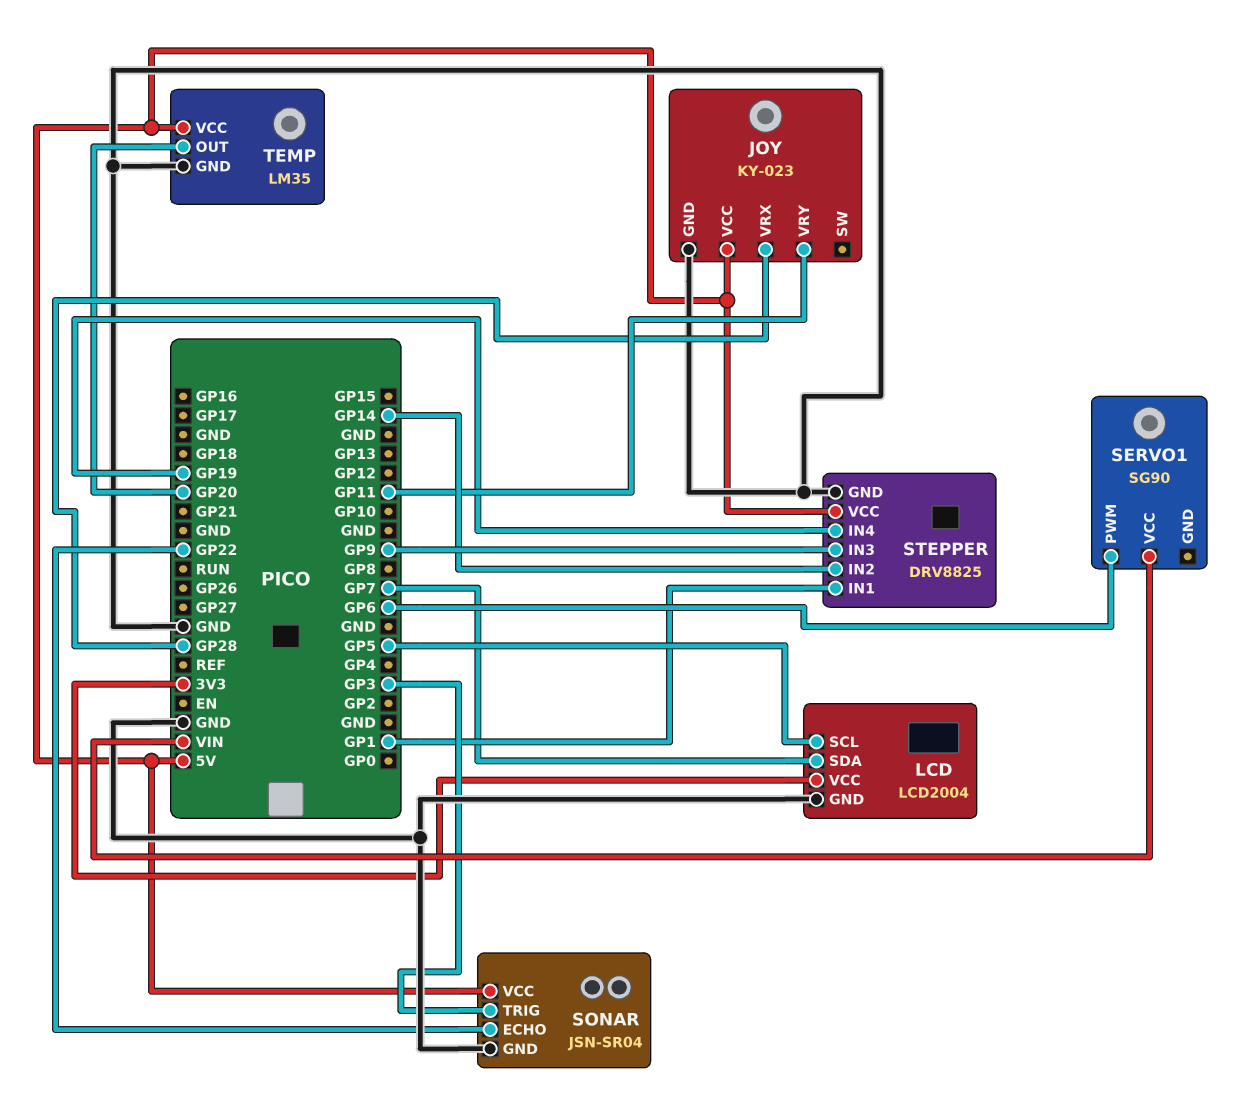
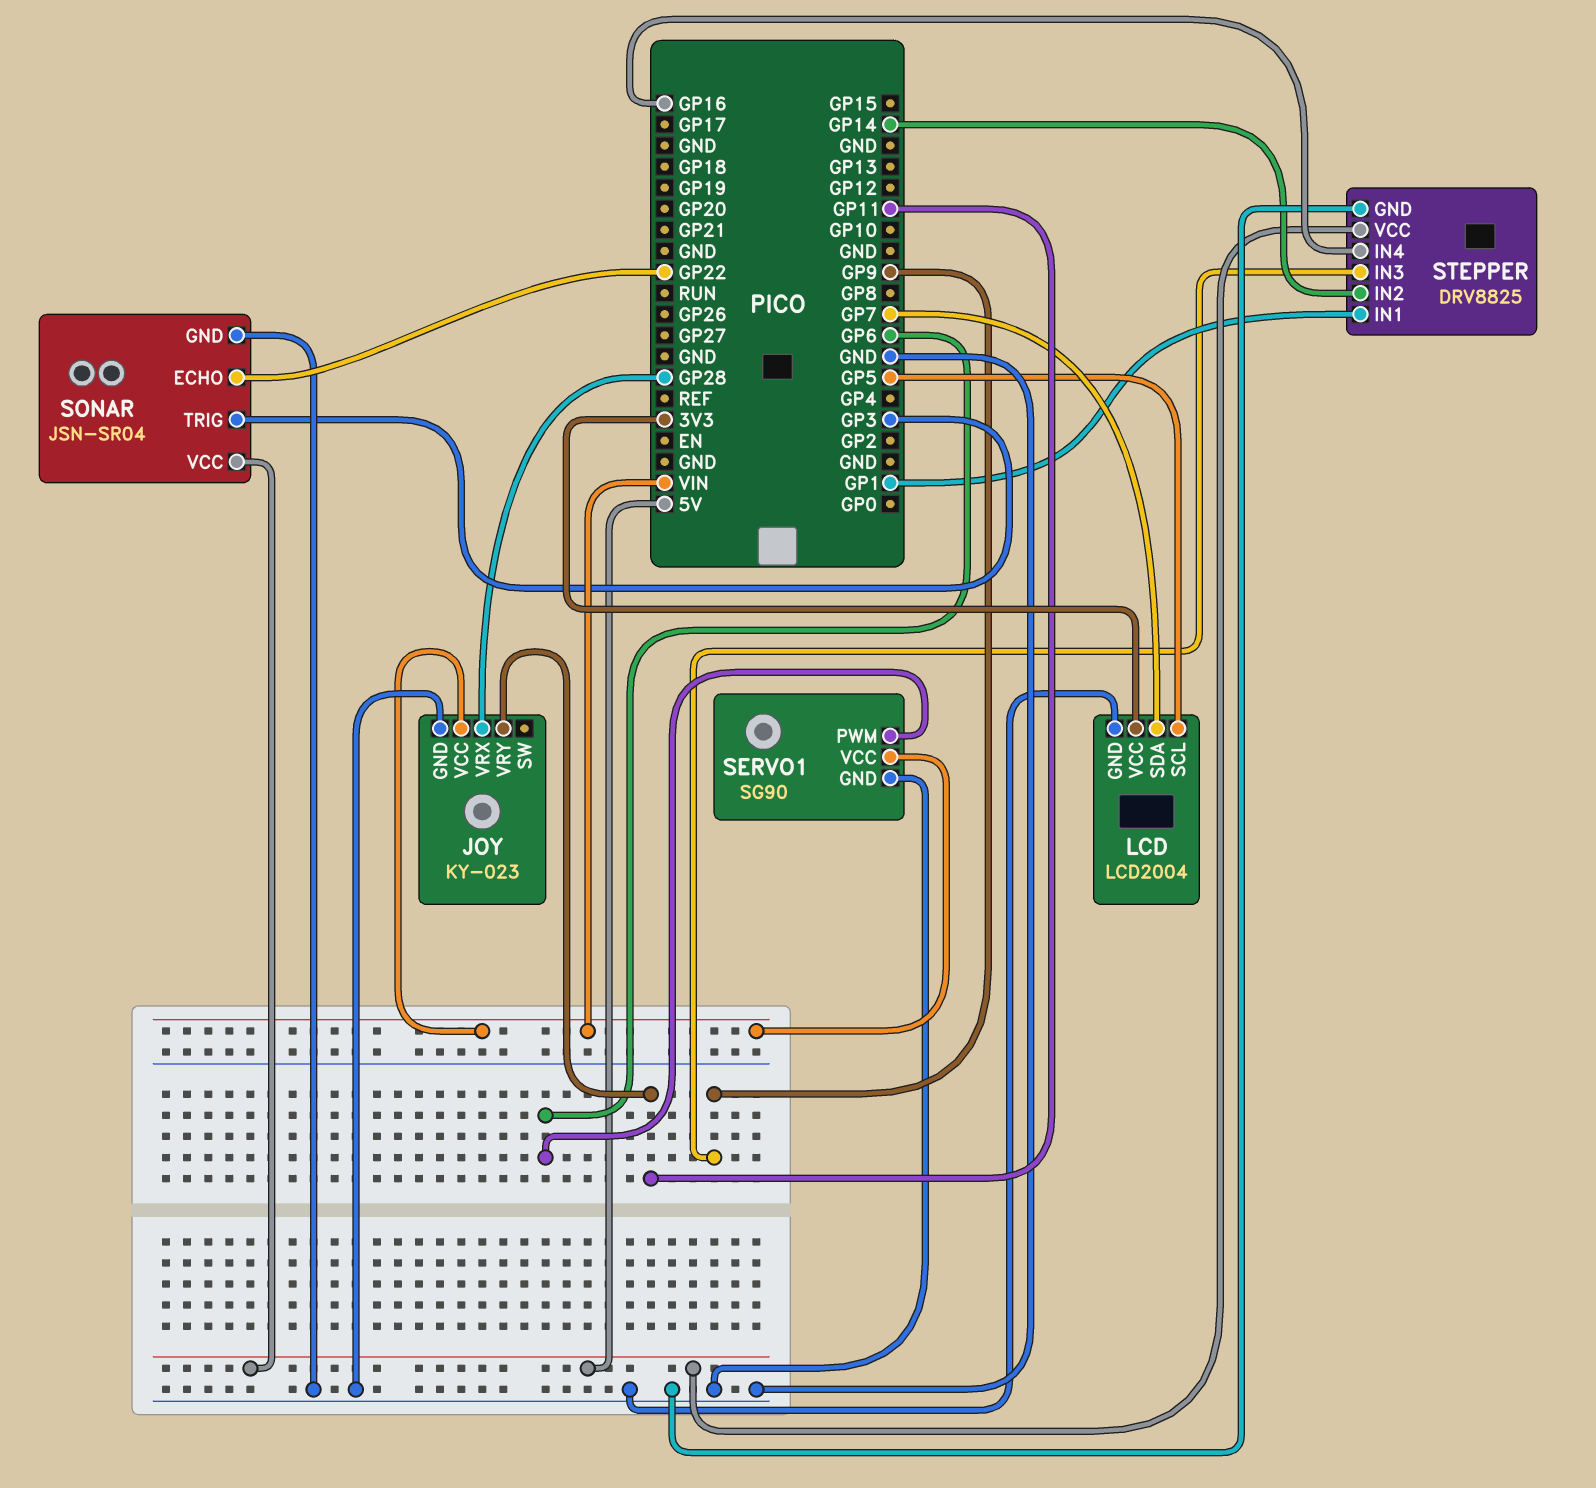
JOY pin VCC: 5V -> VIN
SERVO1 pin GND: none -> GND
STEPPER pin IN4: GP19 -> GP16
TEMP: LM35 -> none
TEMP pin GND: GND -> none
TEMP pin OUT: GP20 -> none
TEMP pin VCC: 5V -> none

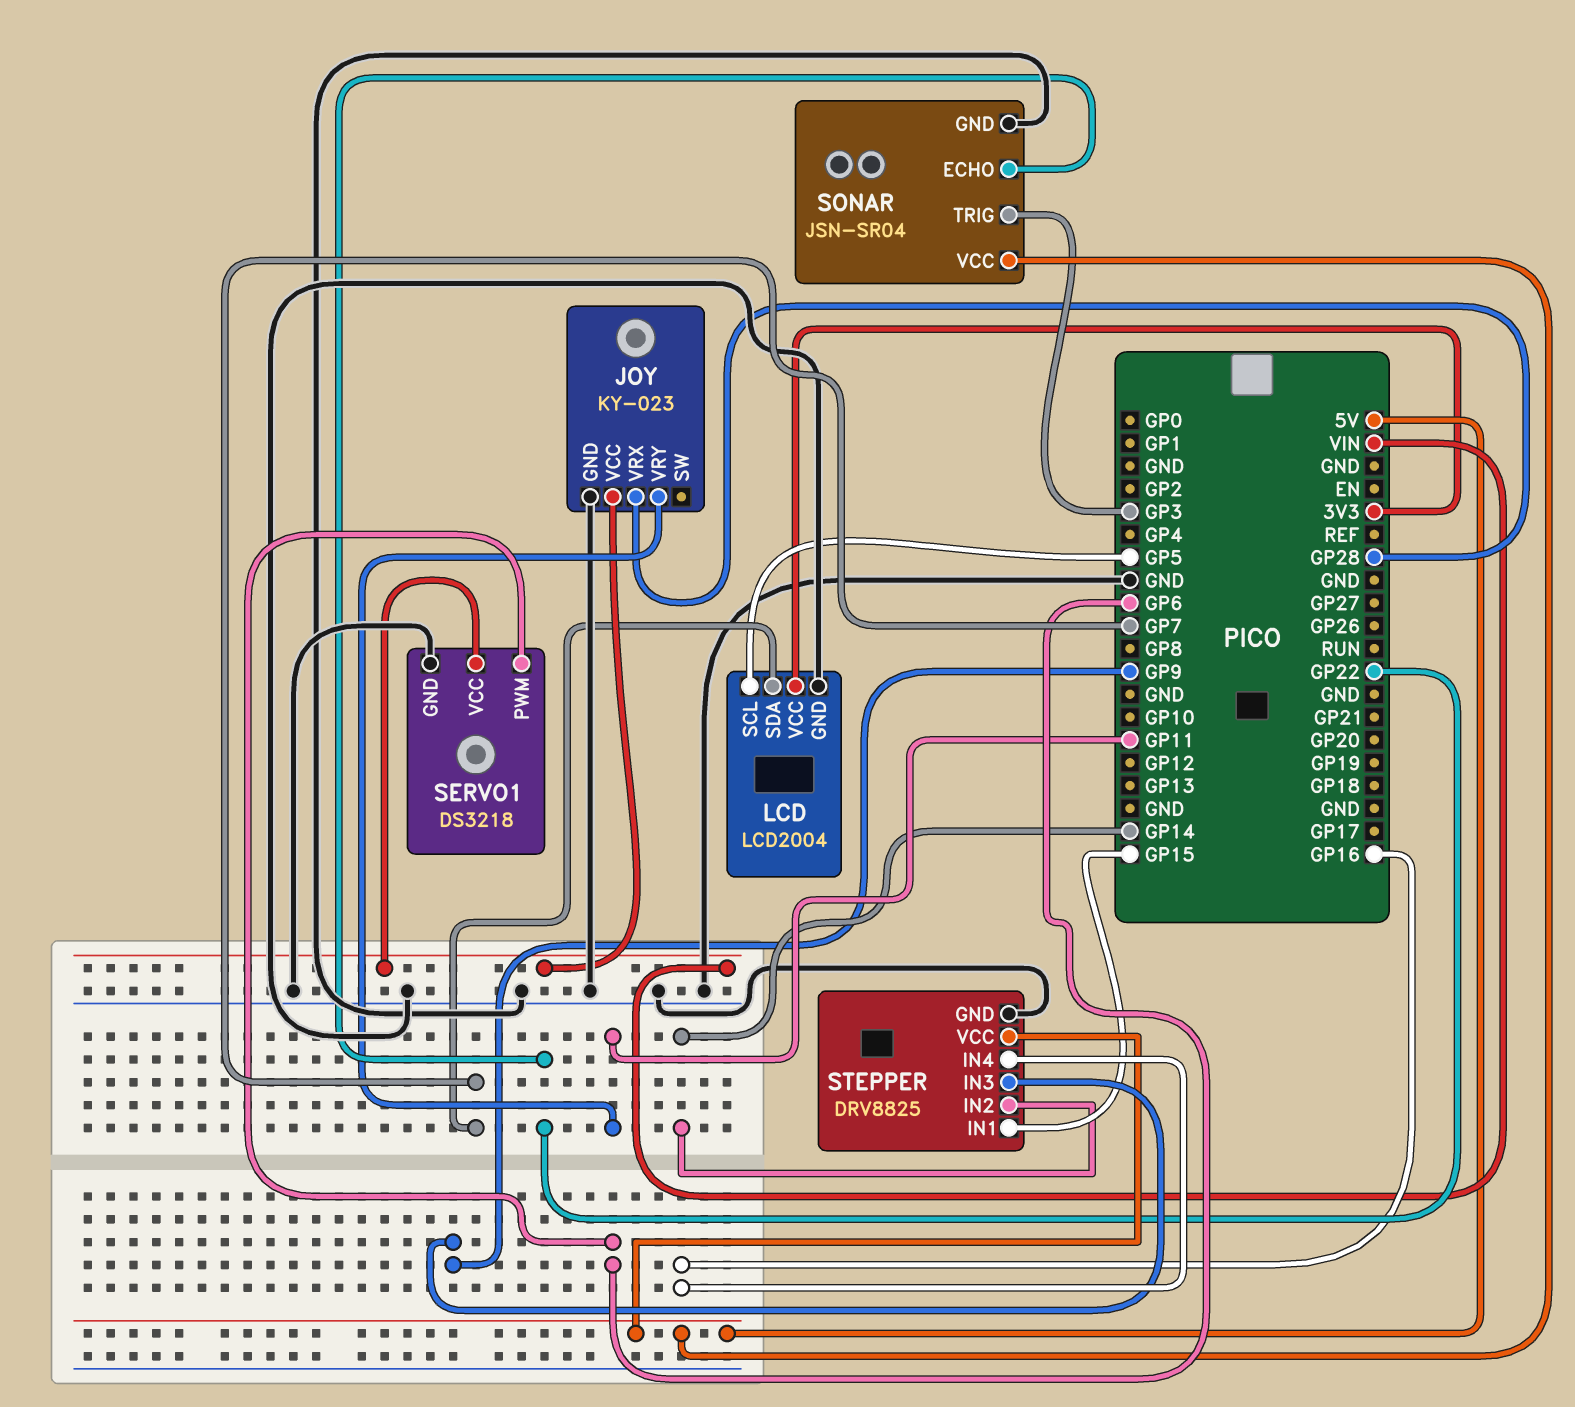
SERVO1: SG90 -> DS3218
STEPPER pin IN1: GP1 -> GP15

